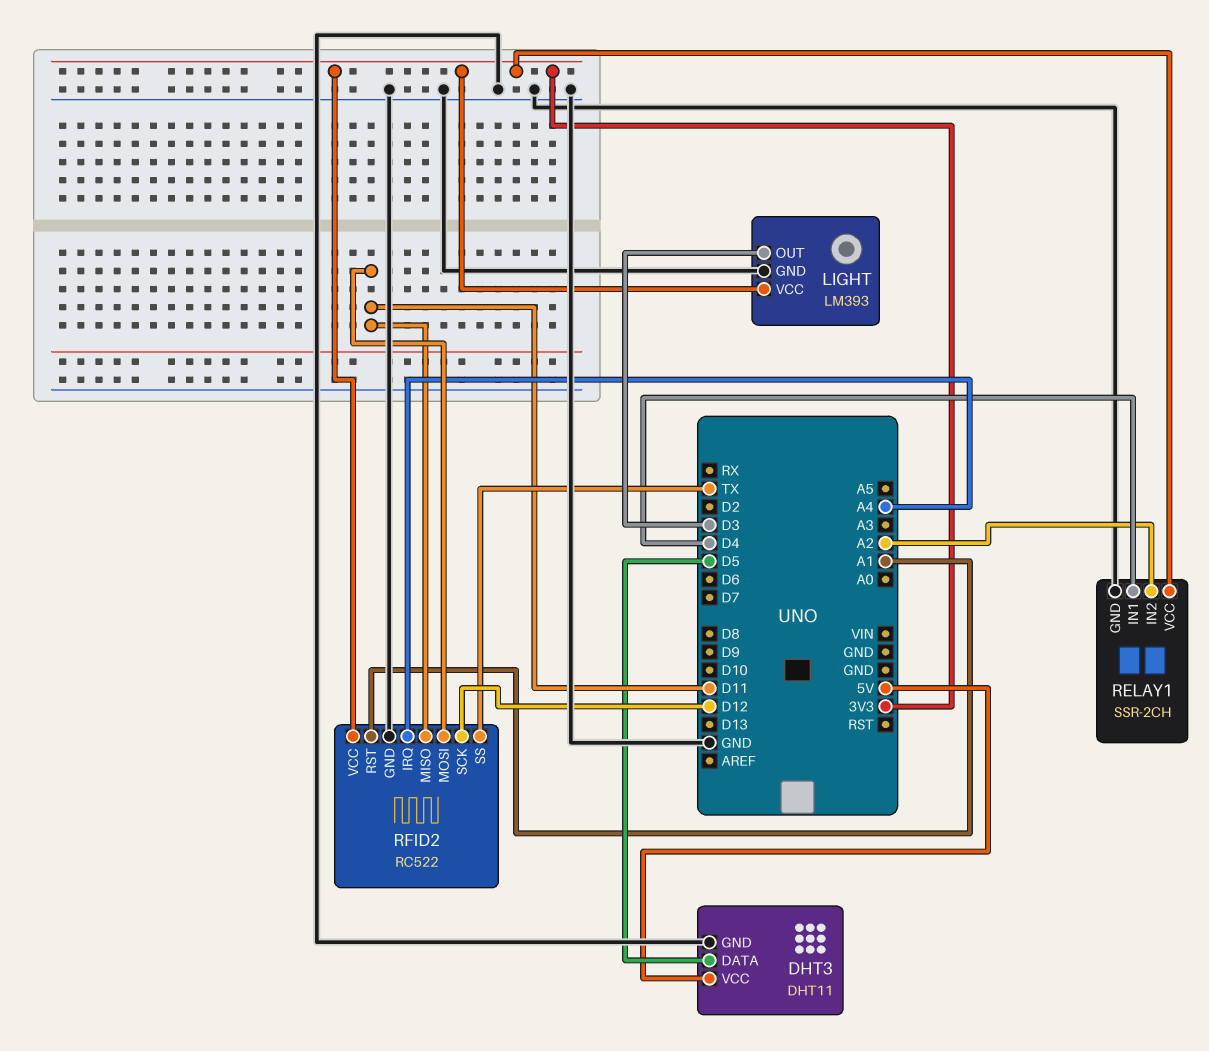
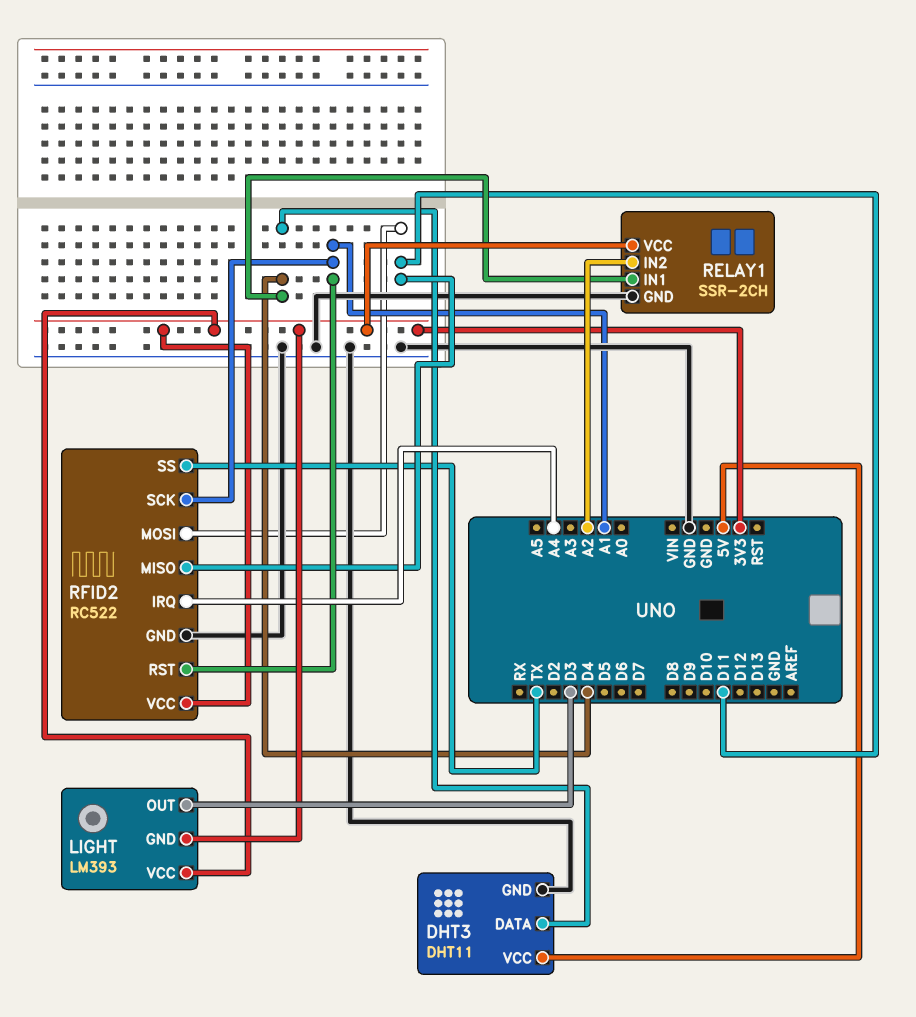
DHT3 pin DATA: D5 -> D4
LIGHT pin GND: GND -> 3V3
RFID2 pin SCK: D12 -> A1

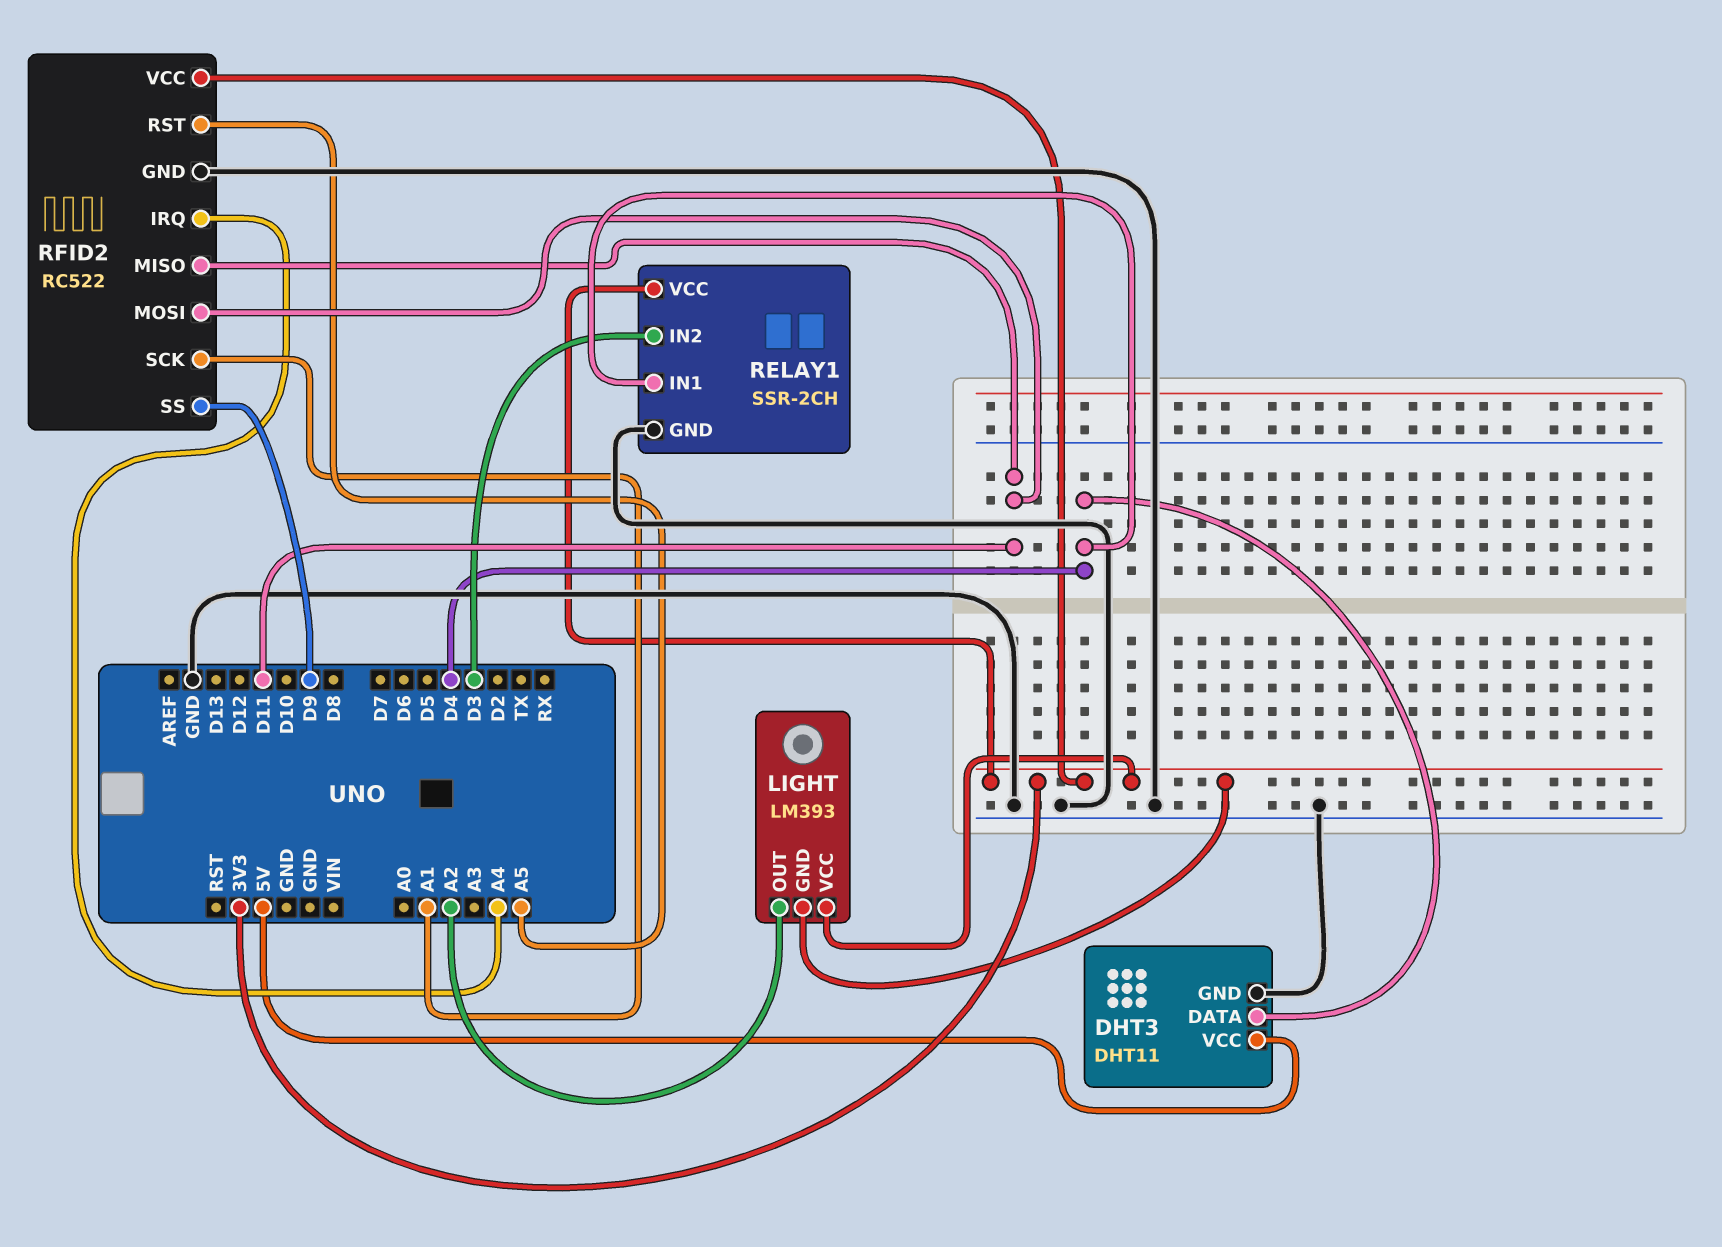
LIGHT pin OUT: D3 -> A2
RELAY1 pin IN2: A2 -> D3
RFID2 pin RST: A1 -> A5
RFID2 pin SS: TX -> D9

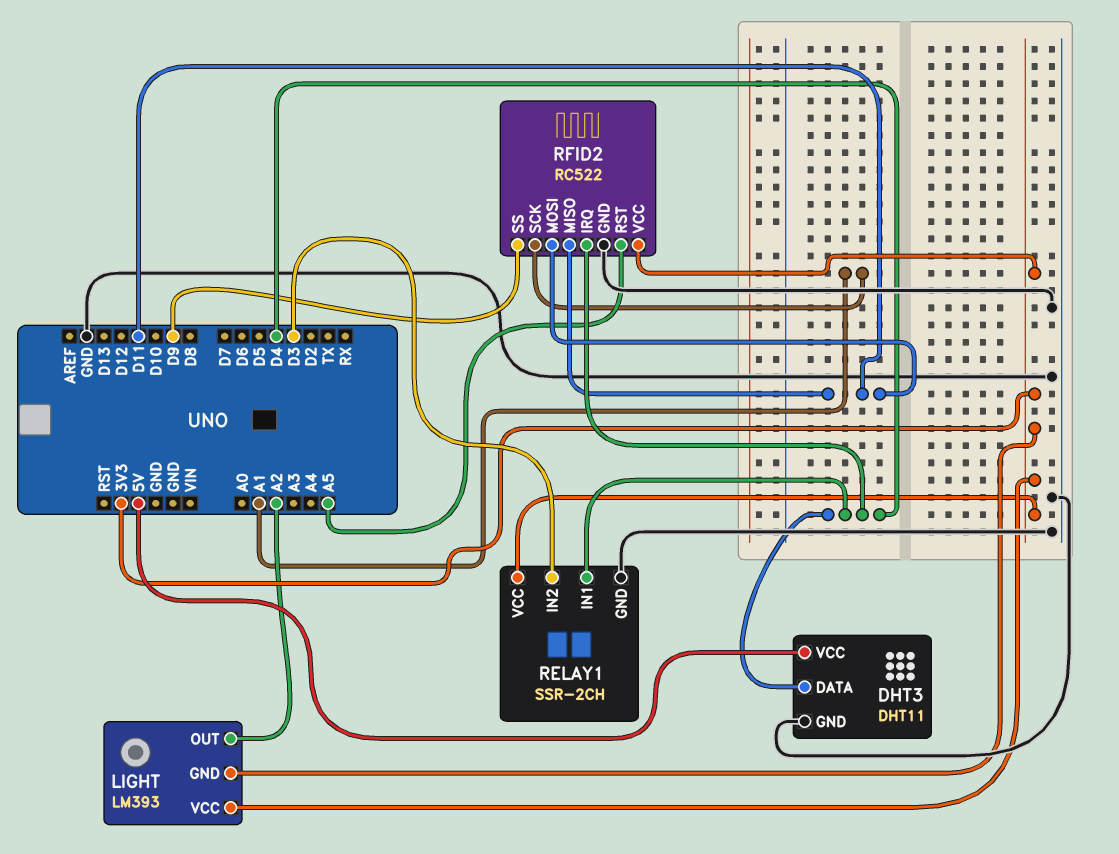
RFID2 pin IRQ: A4 -> D4

